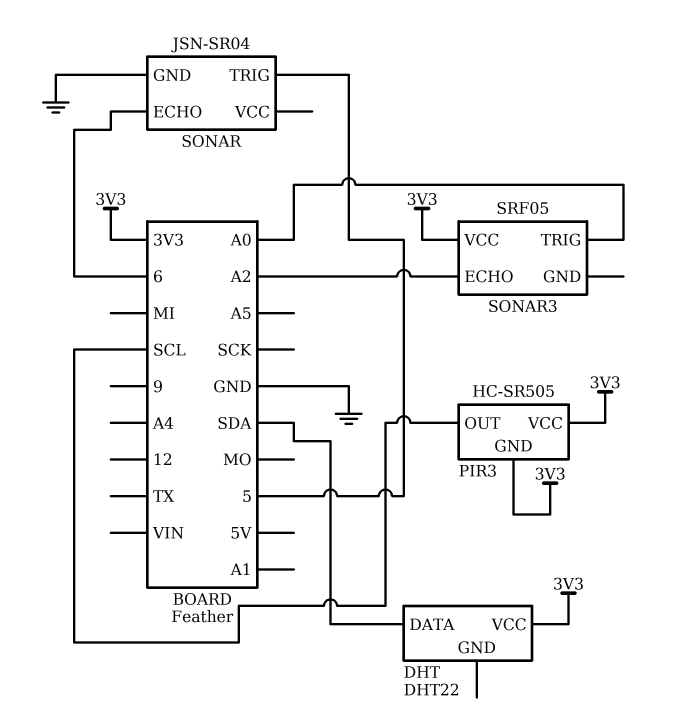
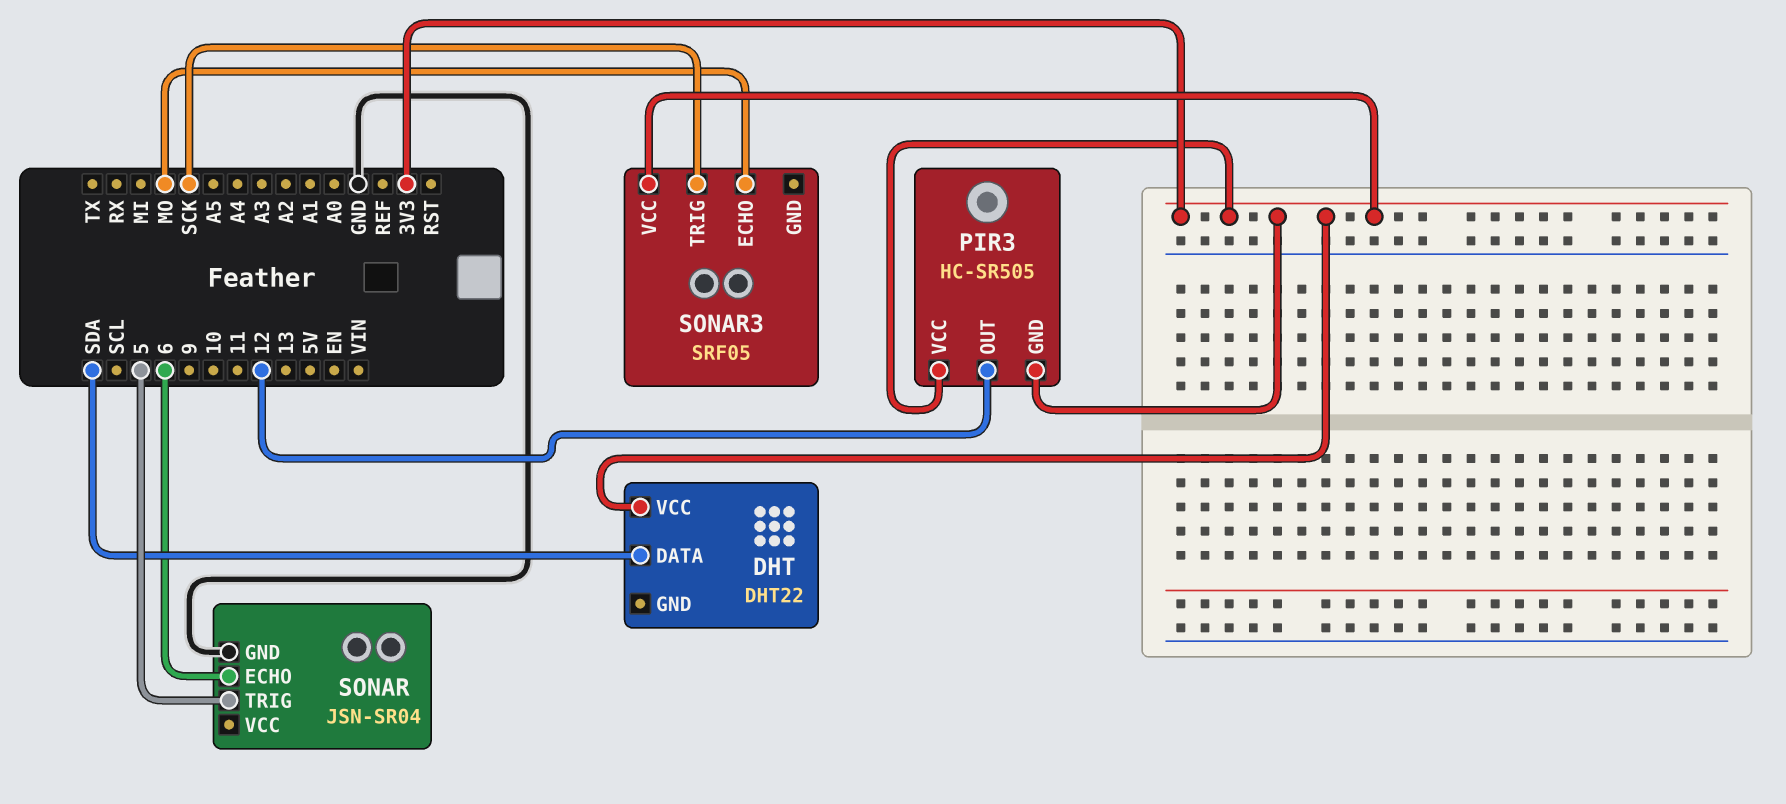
PIR3 pin OUT: SCL -> 12
SONAR3 pin ECHO: A2 -> MO
SONAR3 pin TRIG: A0 -> SCK

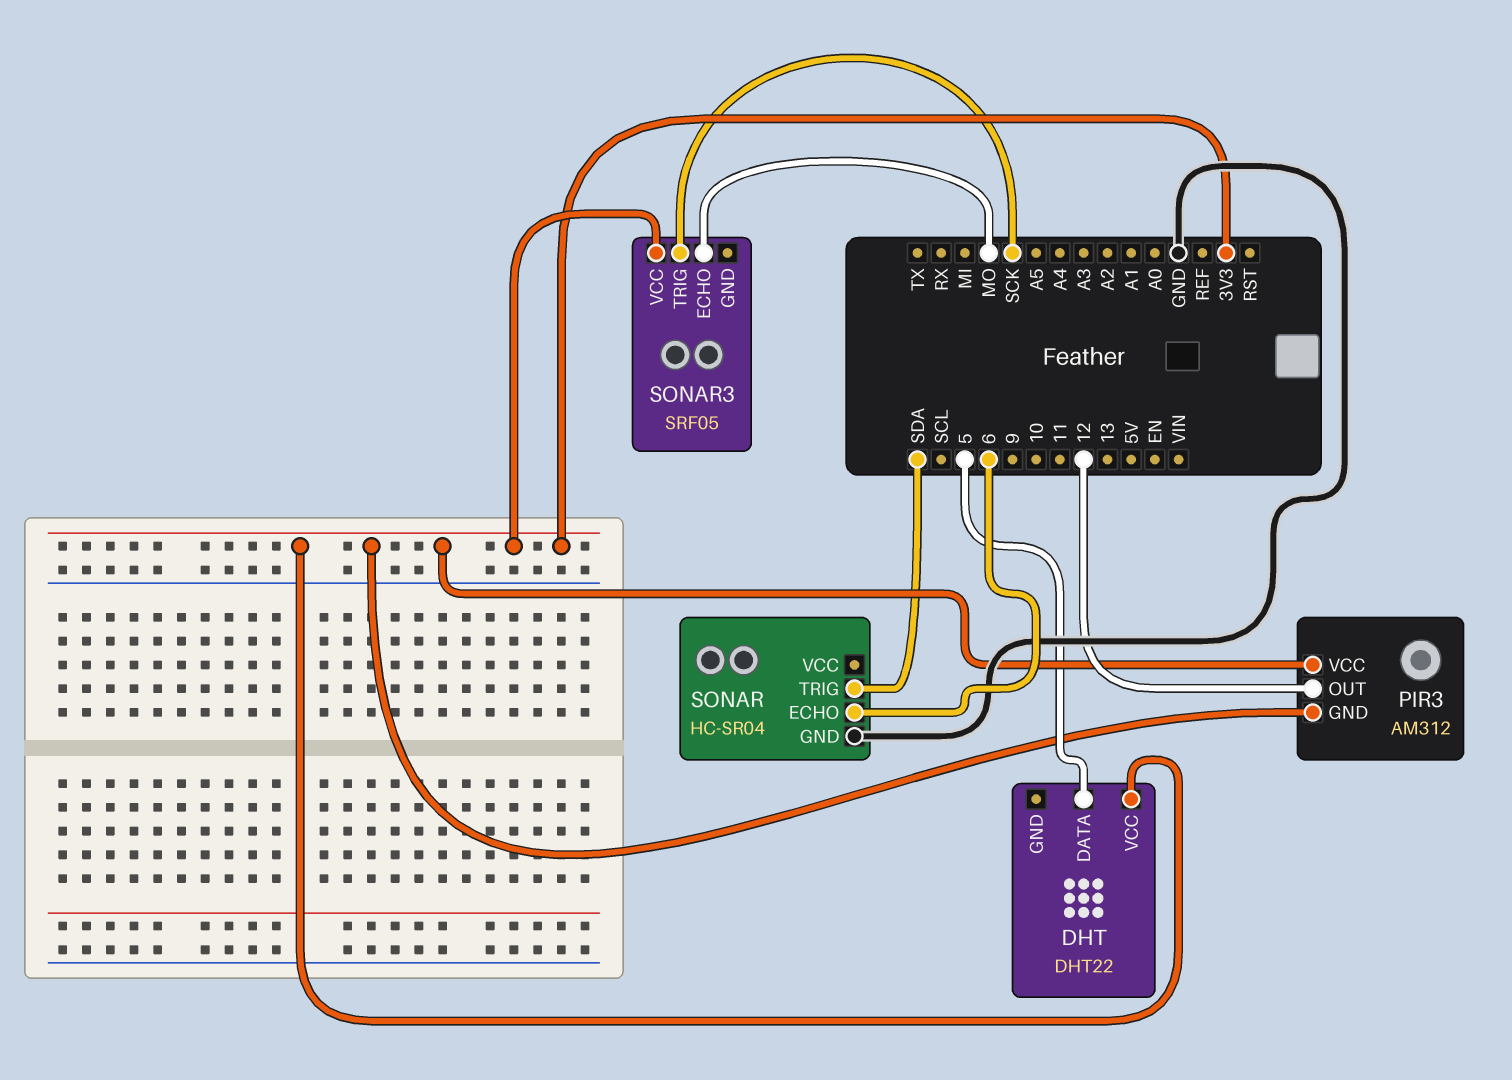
DHT pin DATA: SDA -> 5
PIR3: HC-SR505 -> AM312
SONAR: JSN-SR04 -> HC-SR04
SONAR pin TRIG: 5 -> SDA

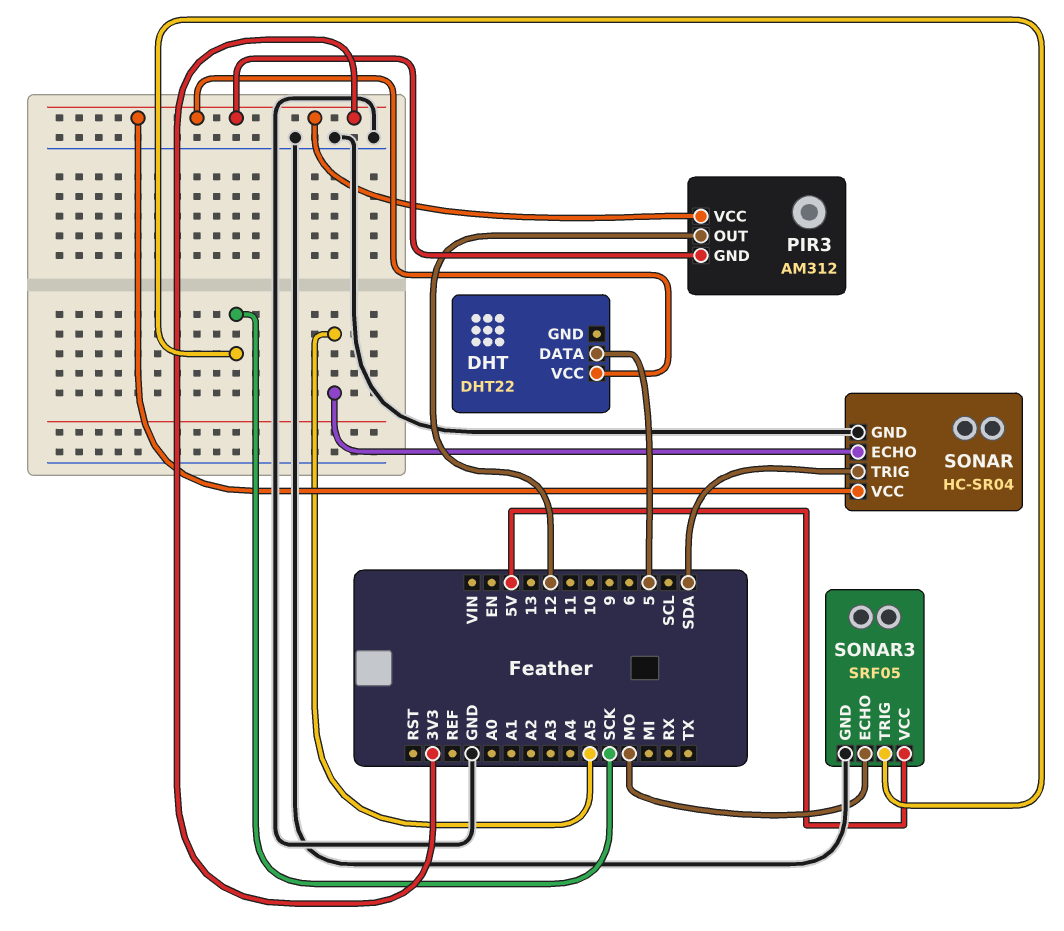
SONAR pin ECHO: 6 -> A5
SONAR pin VCC: none -> 3V3
SONAR3 pin GND: none -> GND
SONAR3 pin VCC: 3V3 -> 5V

